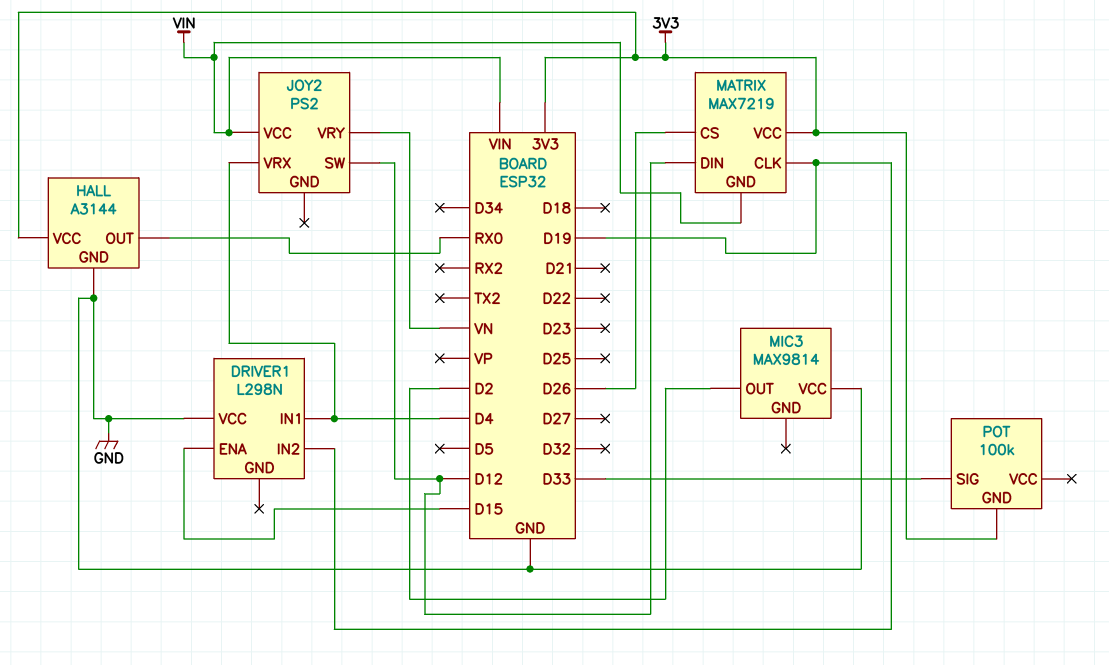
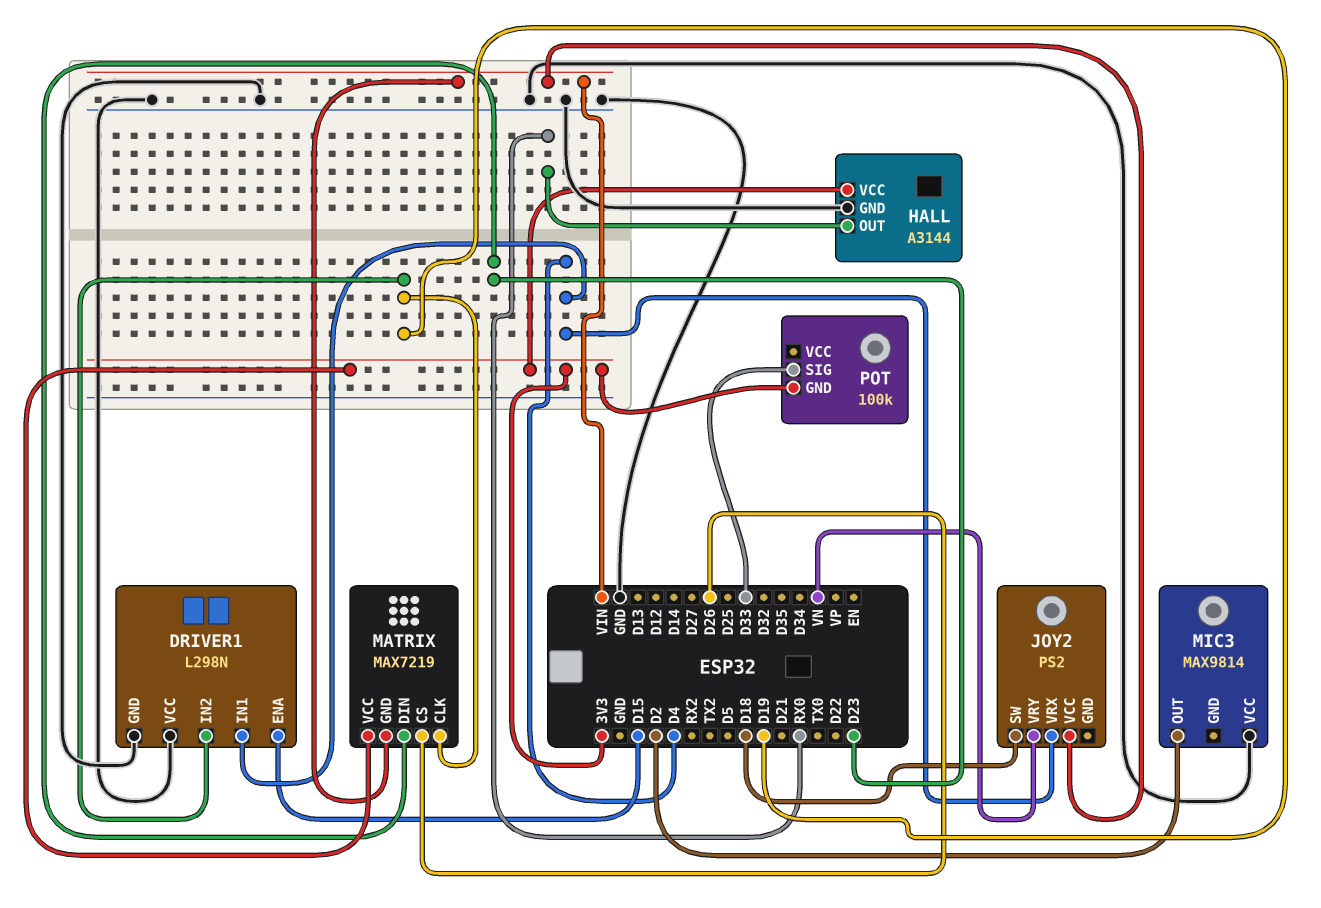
DRIVER1 pin GND: none -> GND
JOY2 pin SW: D12 -> D18
MATRIX pin DIN: D12 -> D23

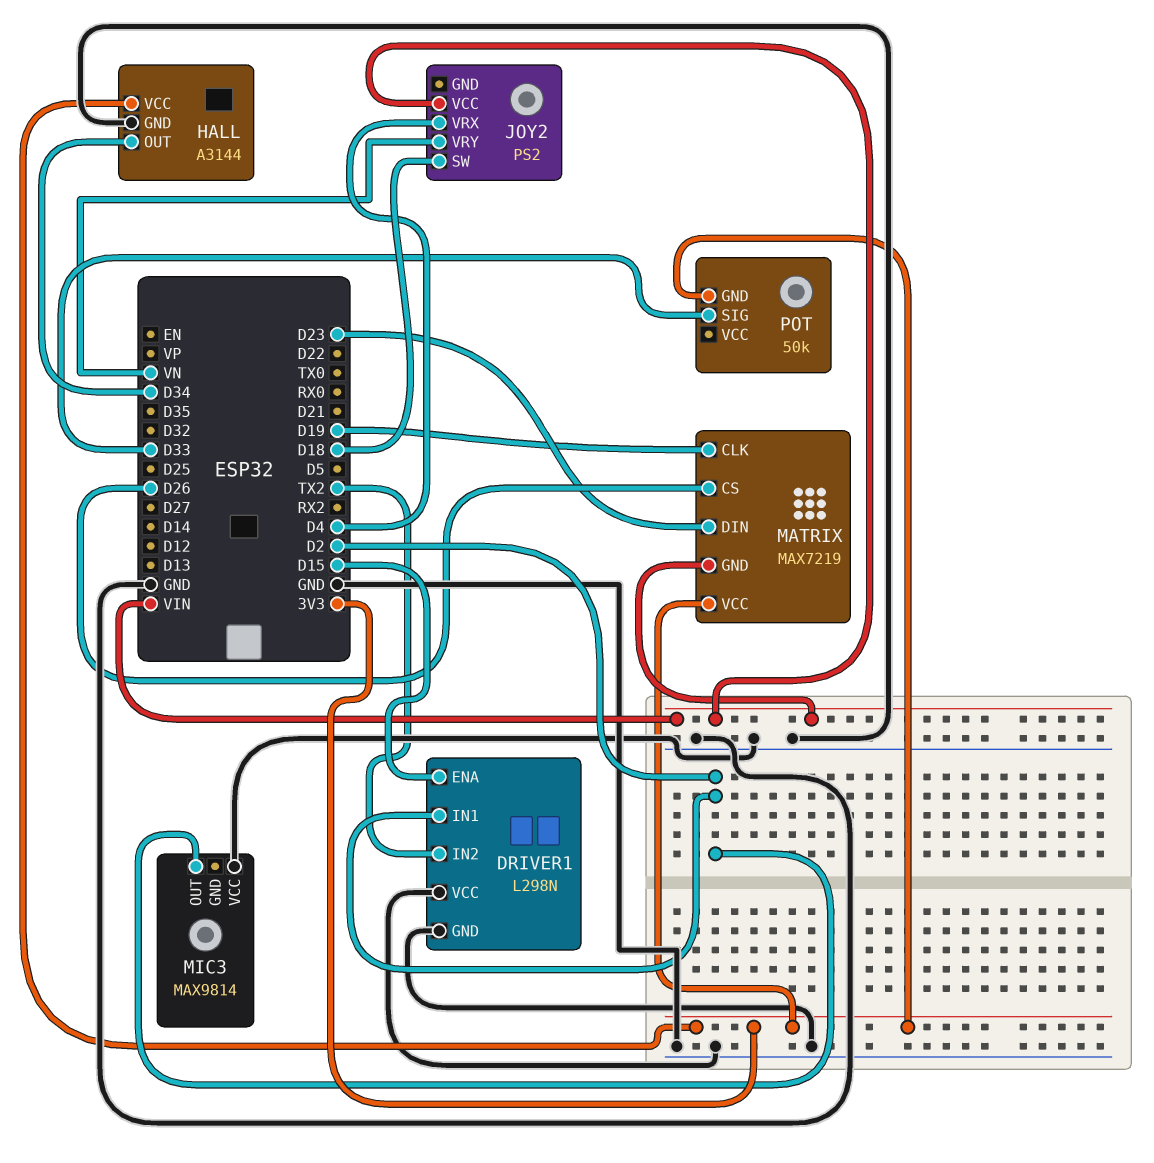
DRIVER1 pin IN1: D4 -> D2
DRIVER1 pin IN2: D19 -> TX2
HALL pin OUT: RX0 -> D34
POT: 100k -> 50k

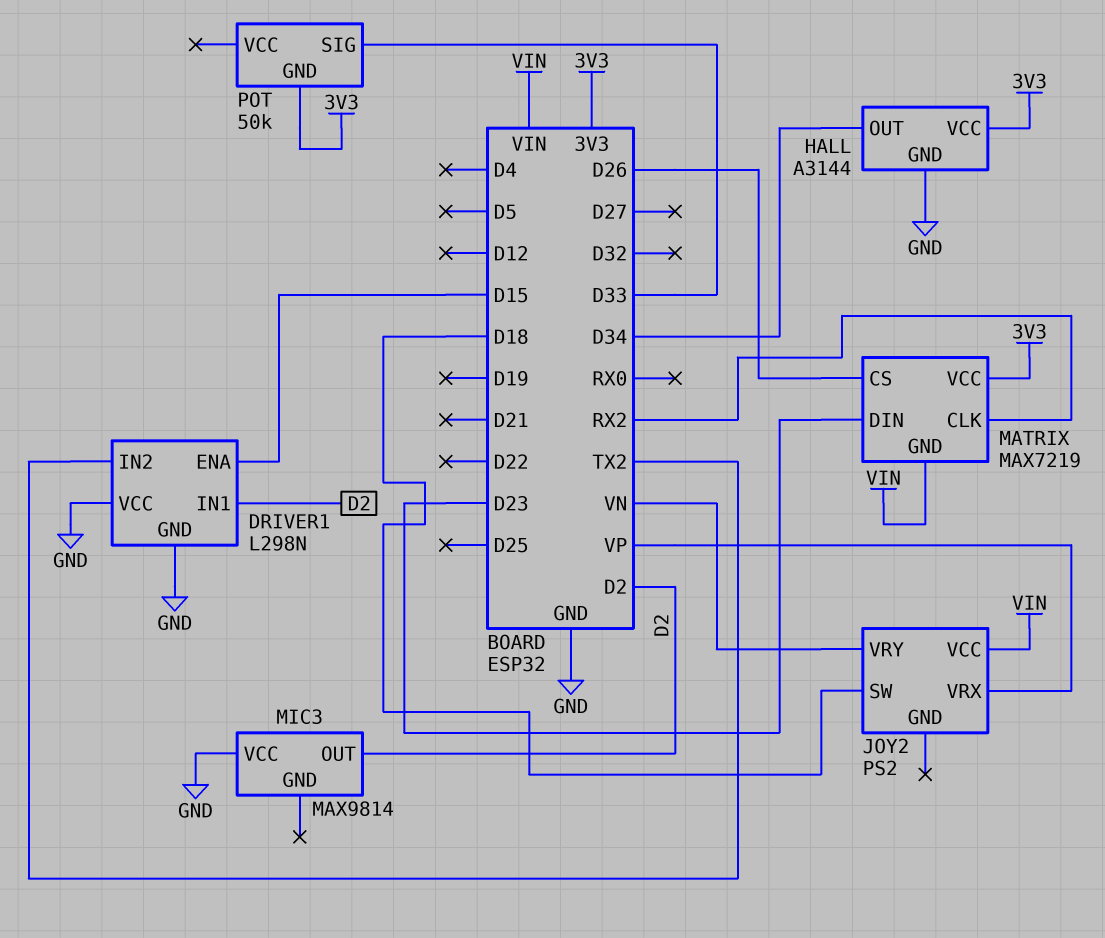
JOY2 pin VRX: D4 -> VP
MATRIX pin CLK: D19 -> RX2

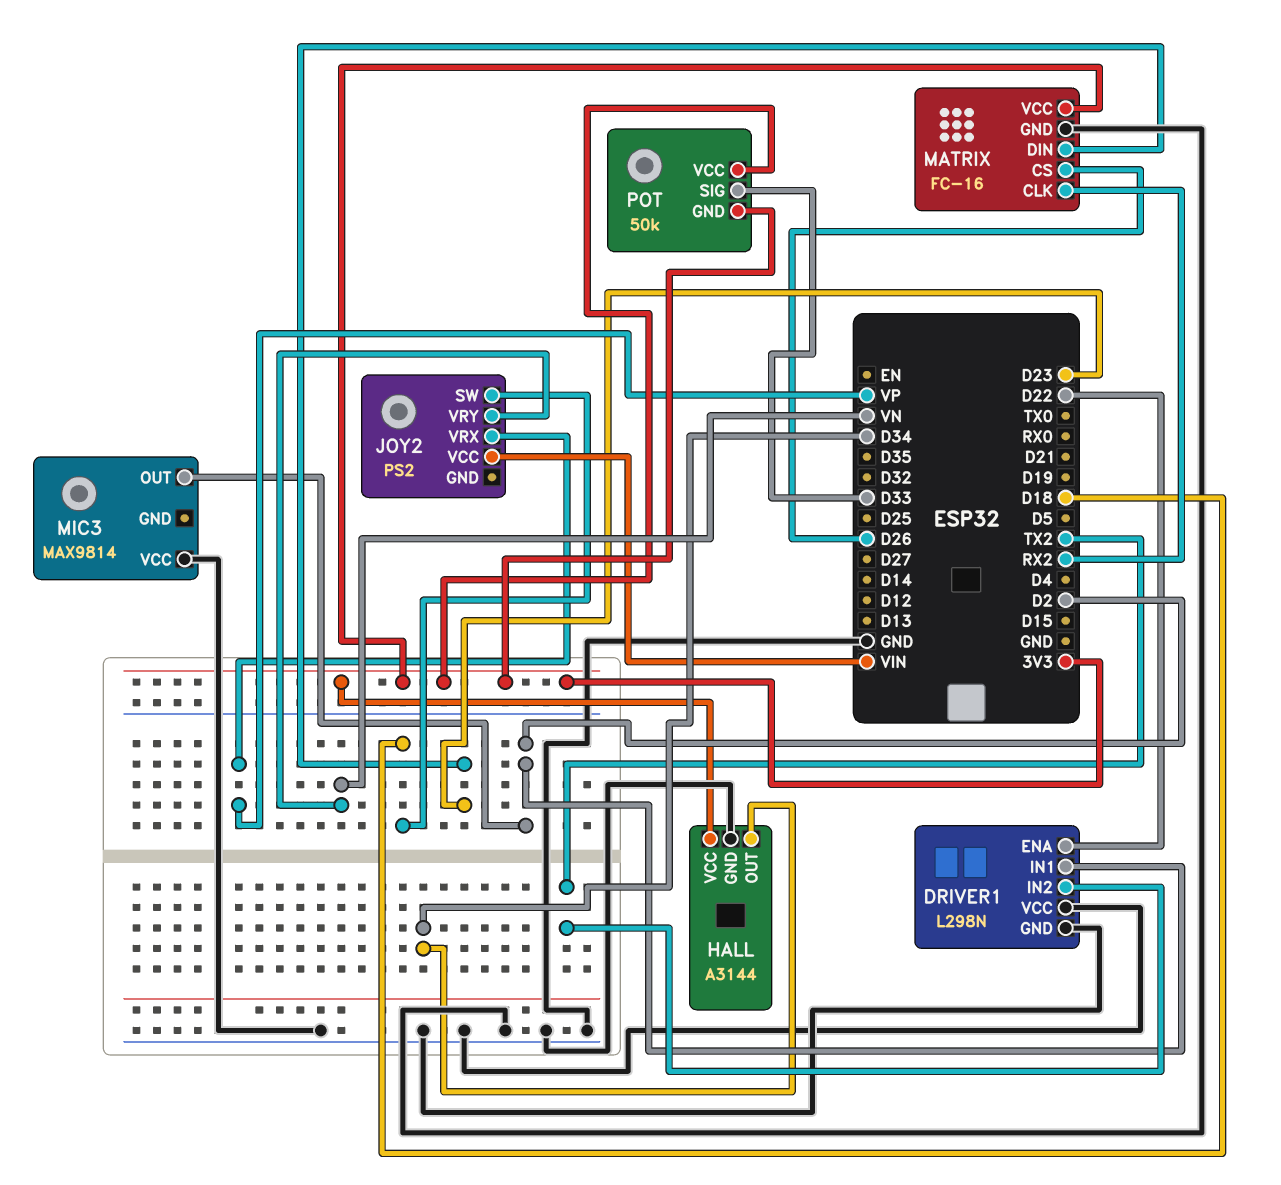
DRIVER1 pin ENA: D15 -> D22
MATRIX: MAX7219 -> FC-16
MATRIX pin GND: VIN -> GND
POT pin VCC: none -> 3V3

